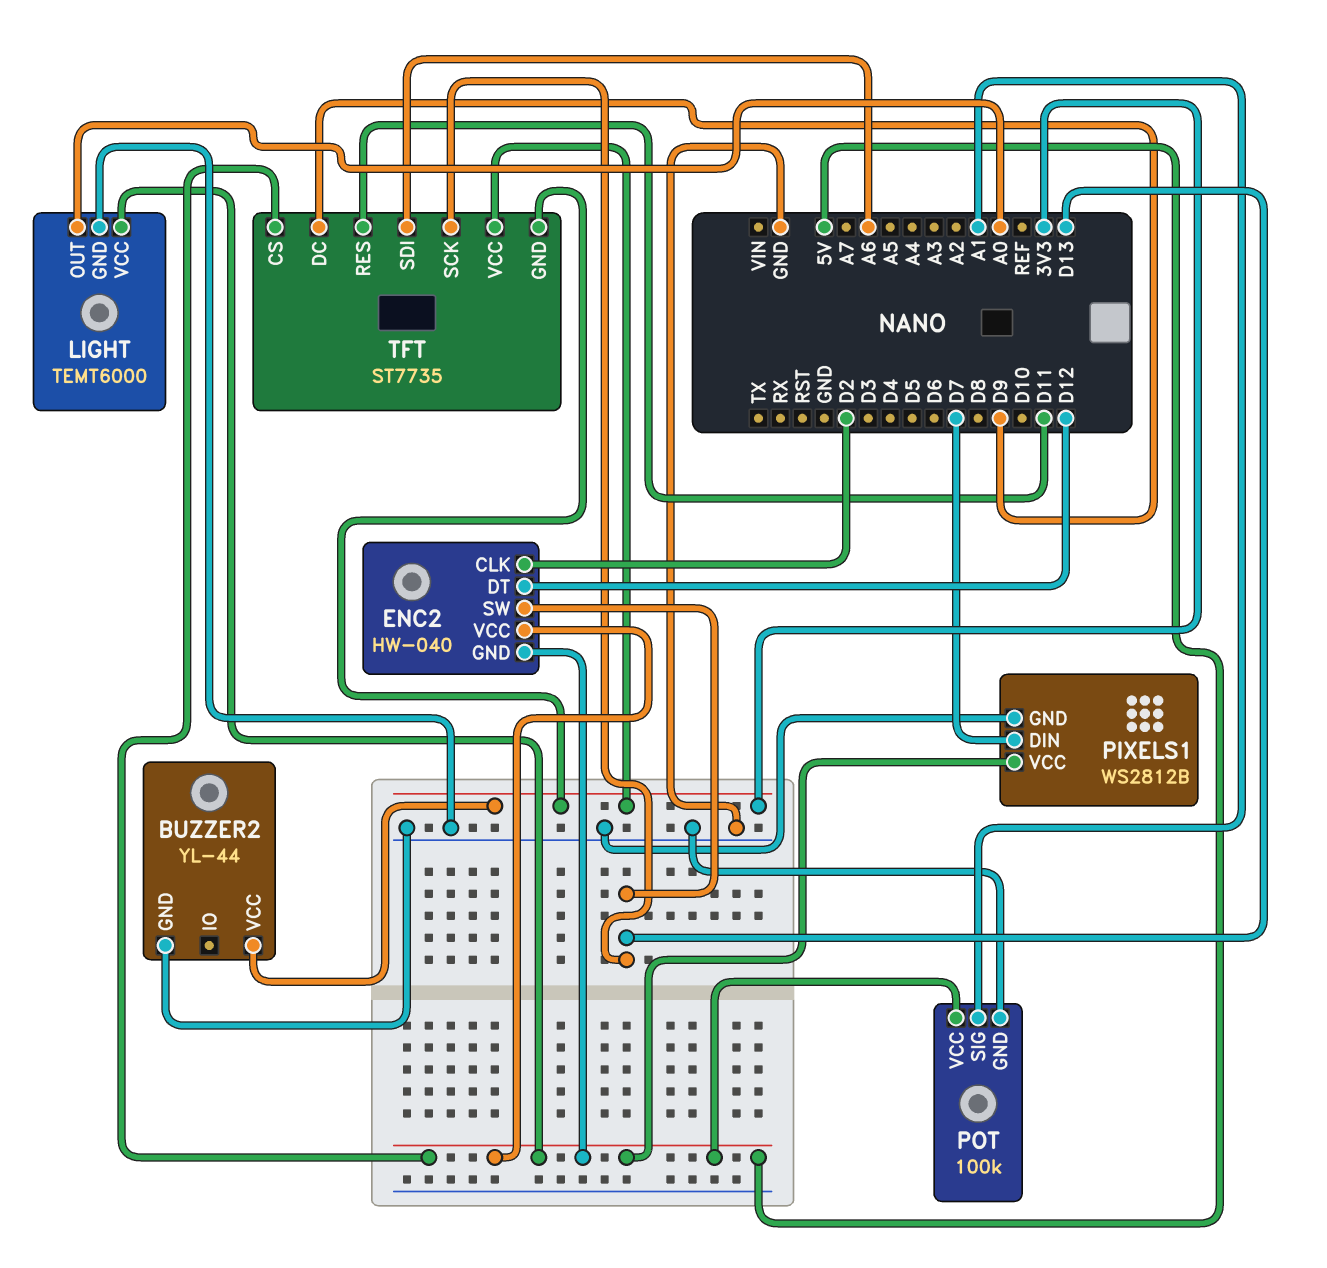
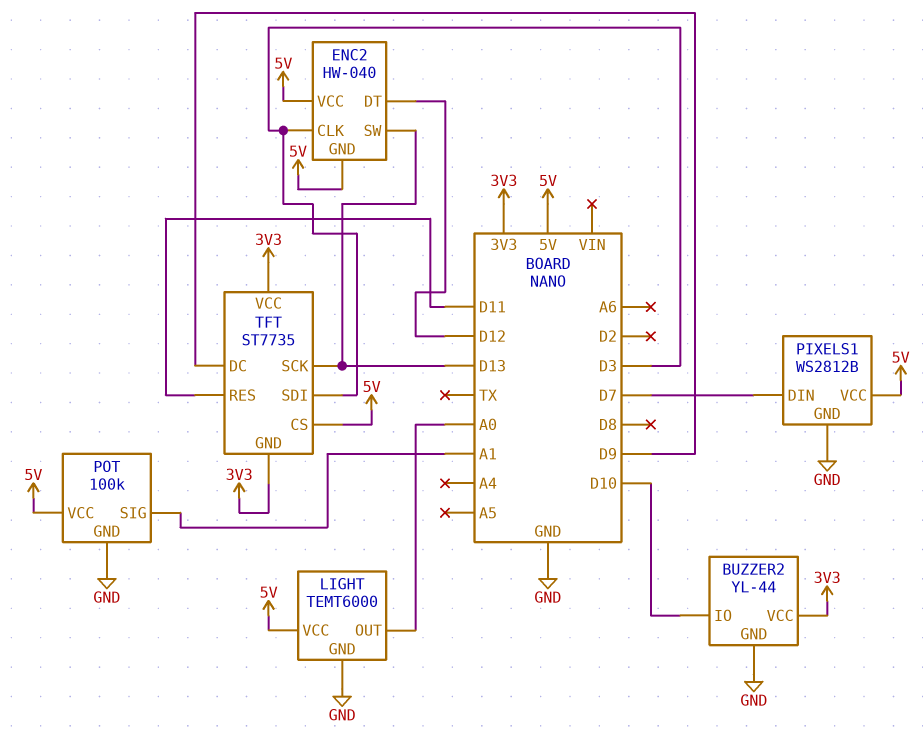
BUZZER2 pin IO: none -> D10
ENC2 pin CLK: D2 -> D3
TFT pin SDI: A6 -> D3

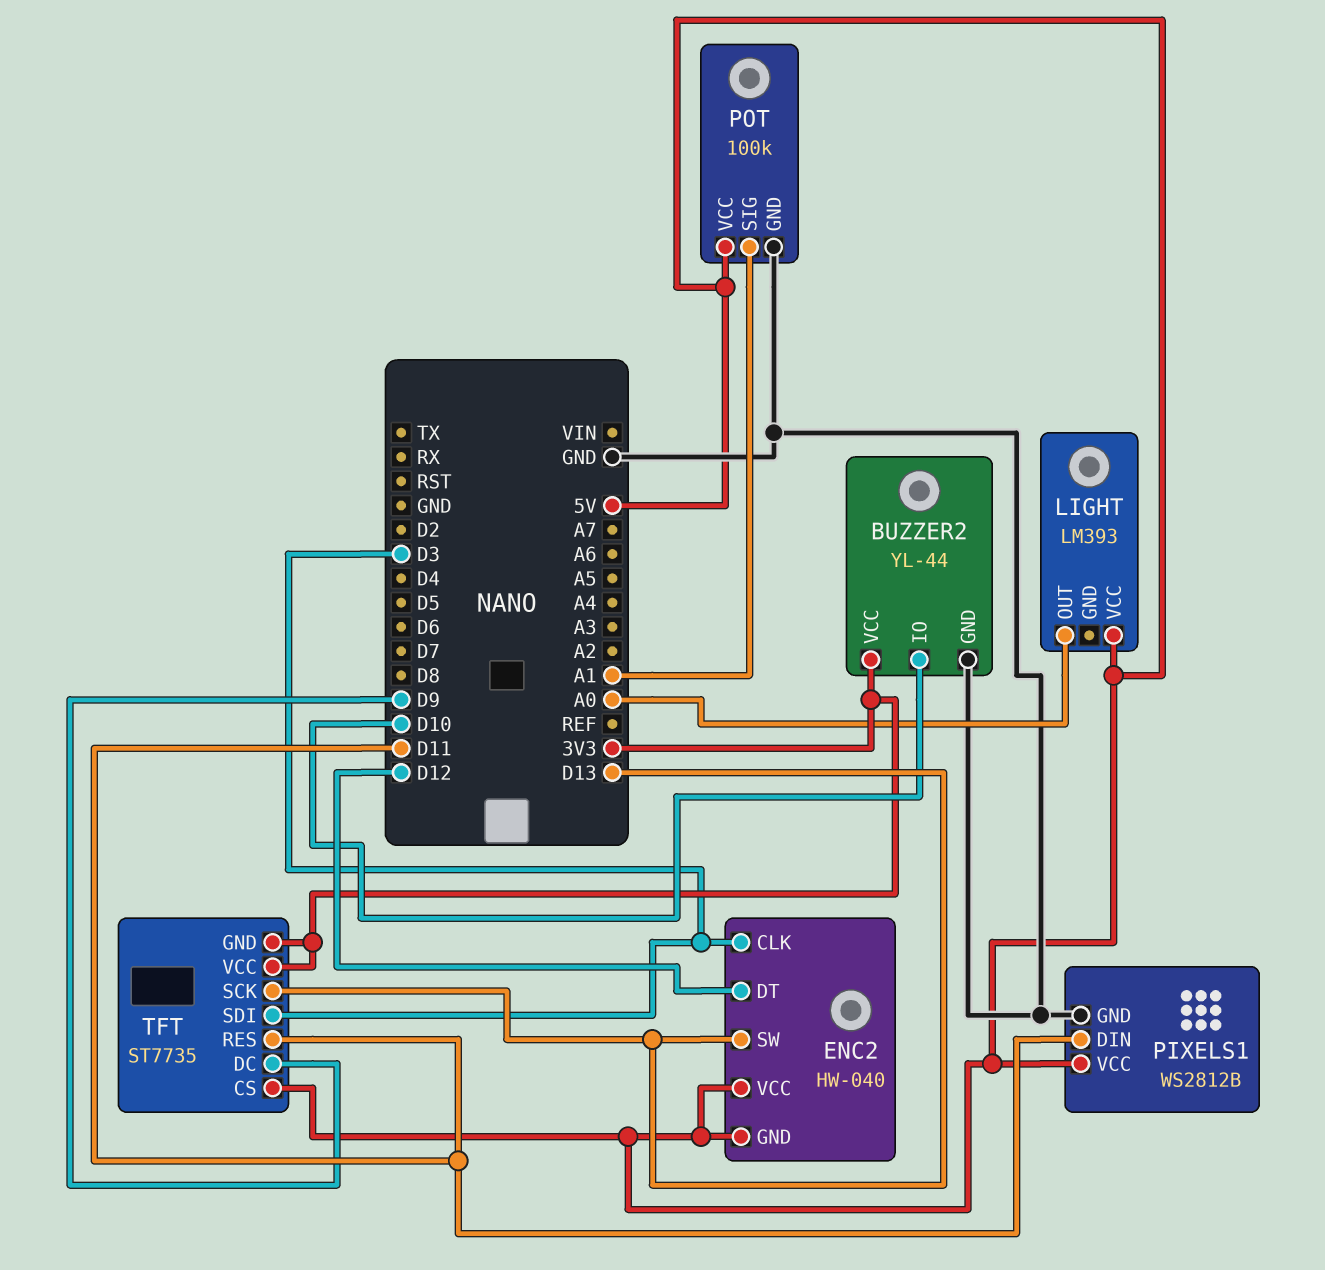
LIGHT: TEMT6000 -> LM393
LIGHT pin GND: GND -> none
PIXELS1 pin DIN: D7 -> D11

